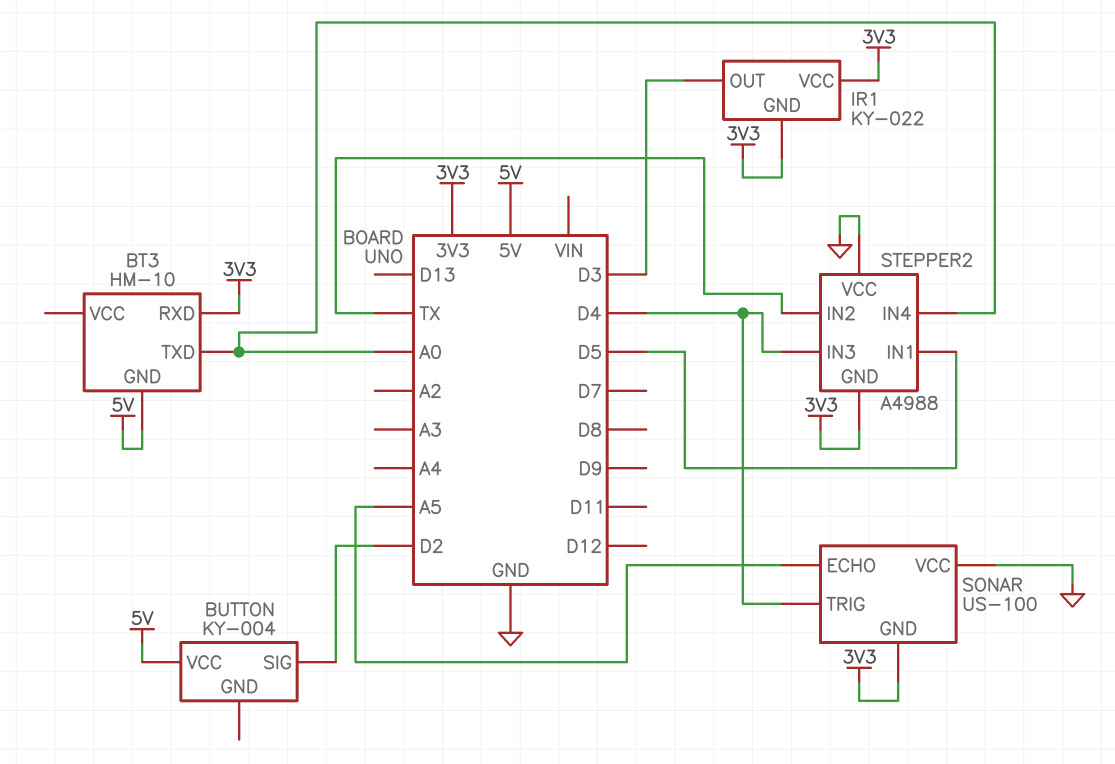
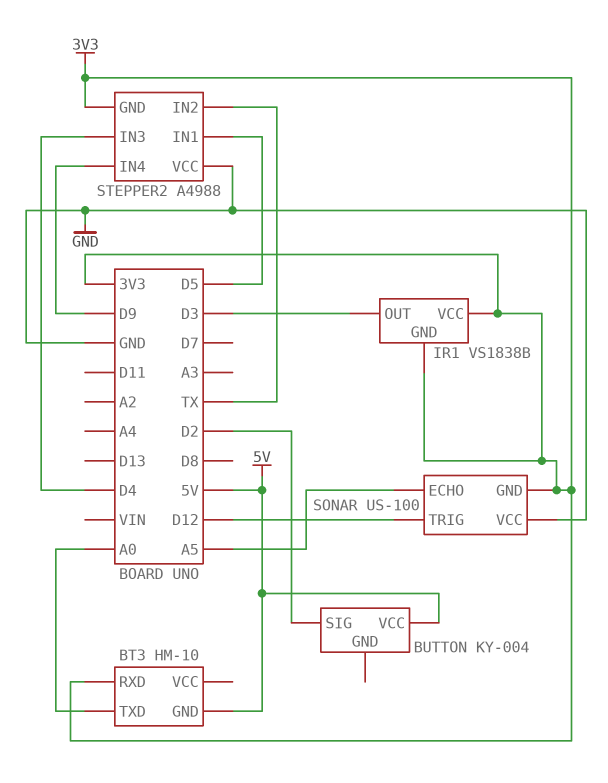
IR1: KY-022 -> VS1838B
SONAR pin TRIG: D4 -> D12
STEPPER2 pin IN4: A0 -> D9

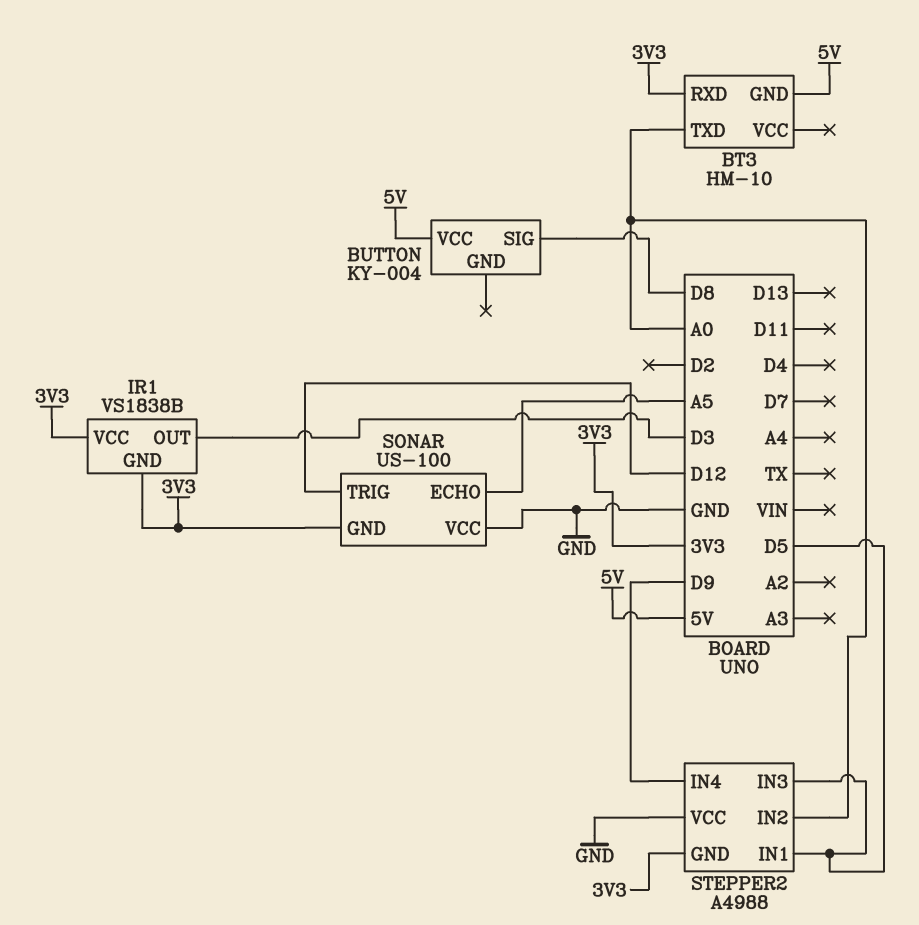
BUTTON pin SIG: D2 -> D8
STEPPER2 pin IN2: TX -> A0
STEPPER2 pin IN3: D4 -> D5

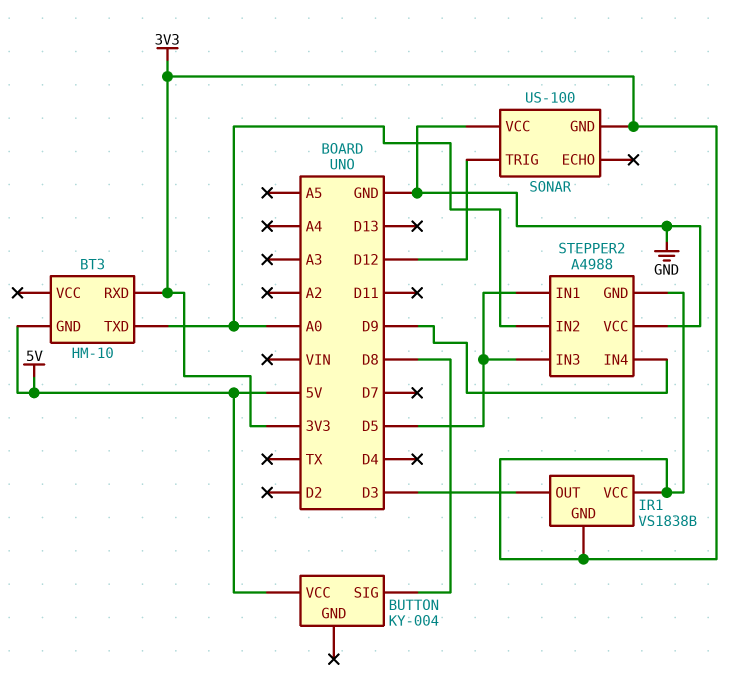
SONAR pin ECHO: A5 -> none

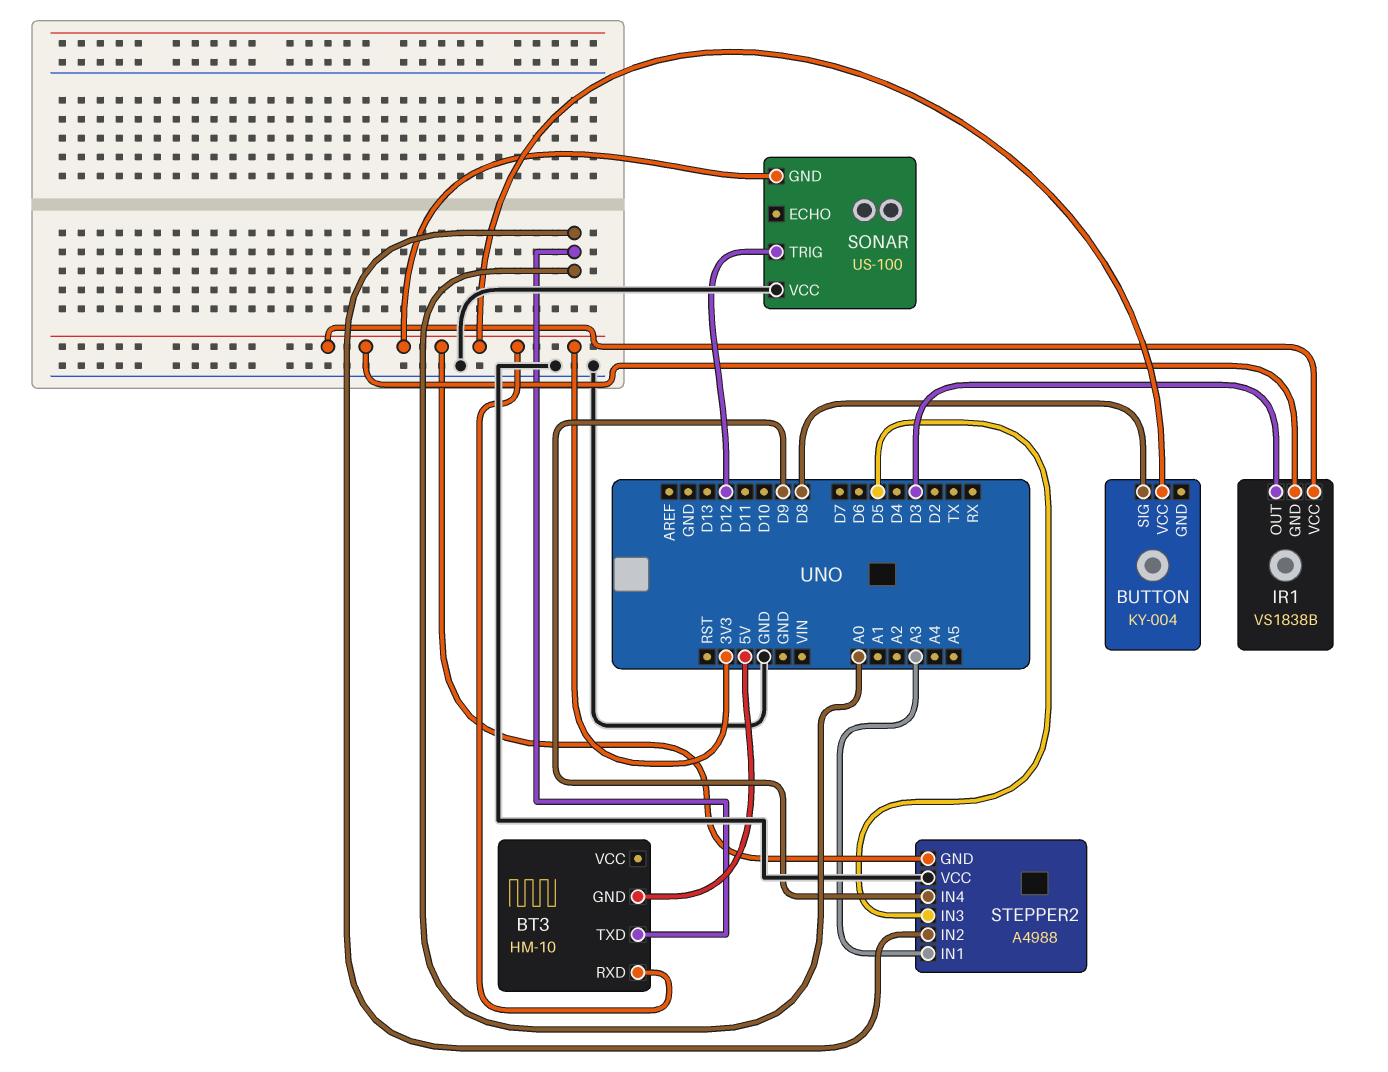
BUTTON pin VCC: 5V -> 3V3
STEPPER2 pin IN1: D5 -> A3

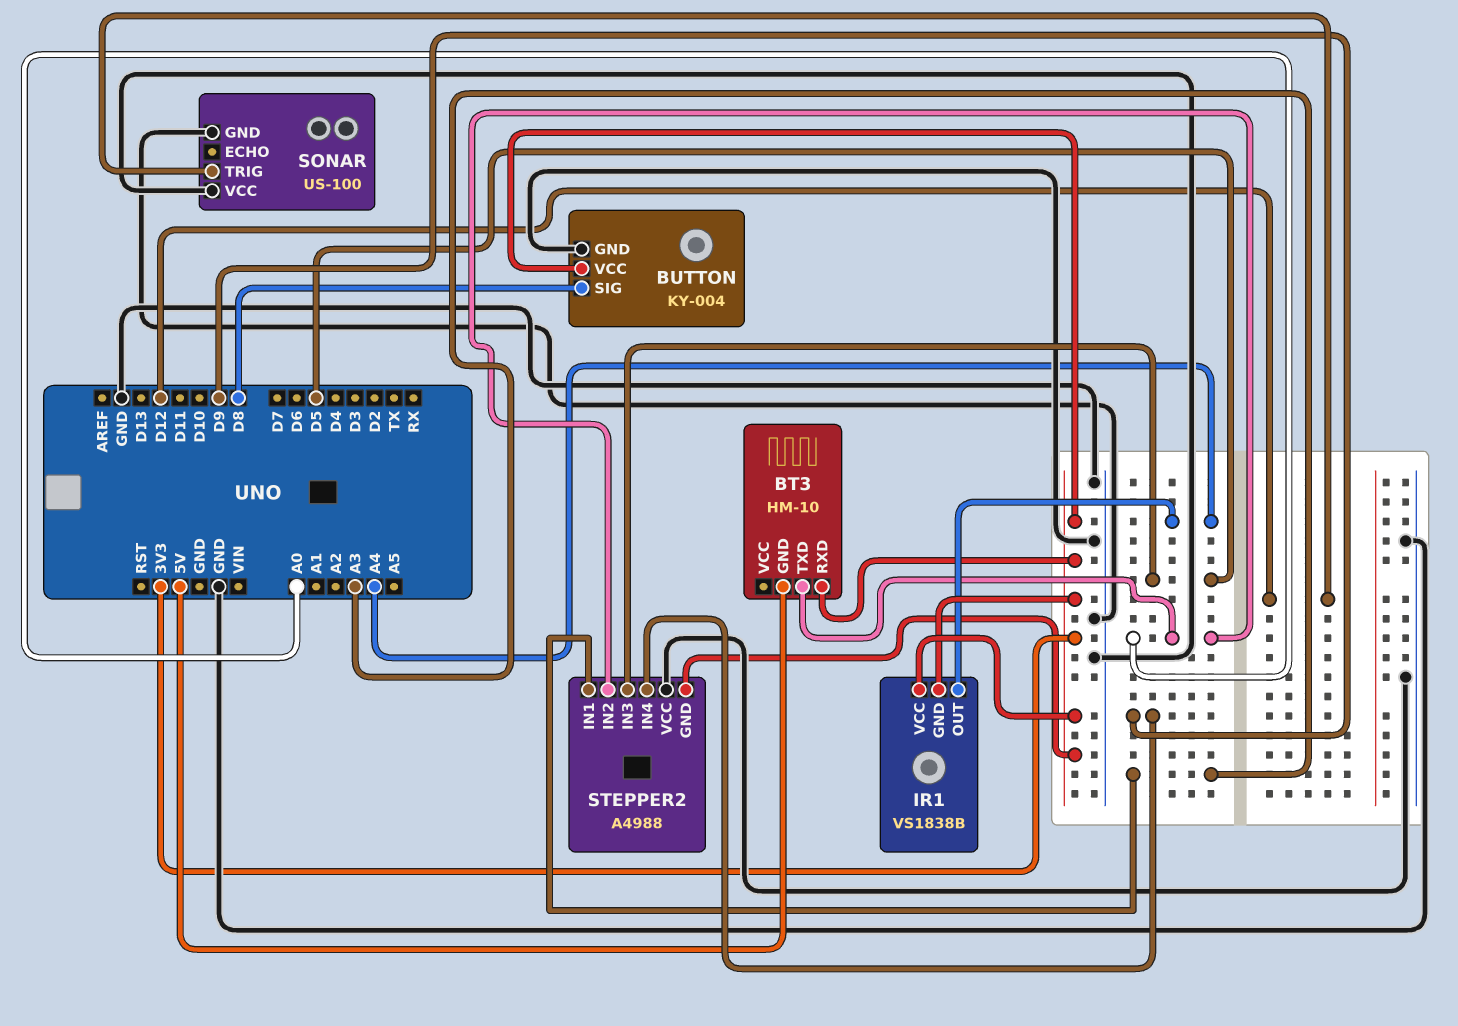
BUTTON pin GND: none -> GND
IR1 pin OUT: D3 -> A4
SONAR pin GND: 3V3 -> GND

